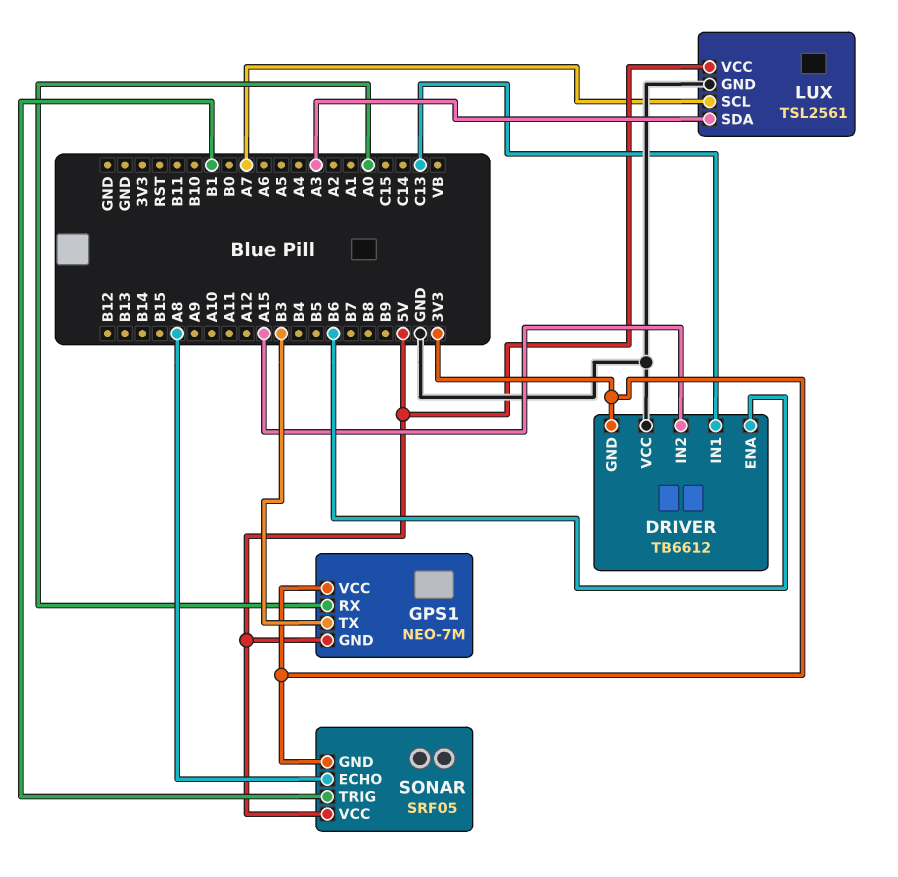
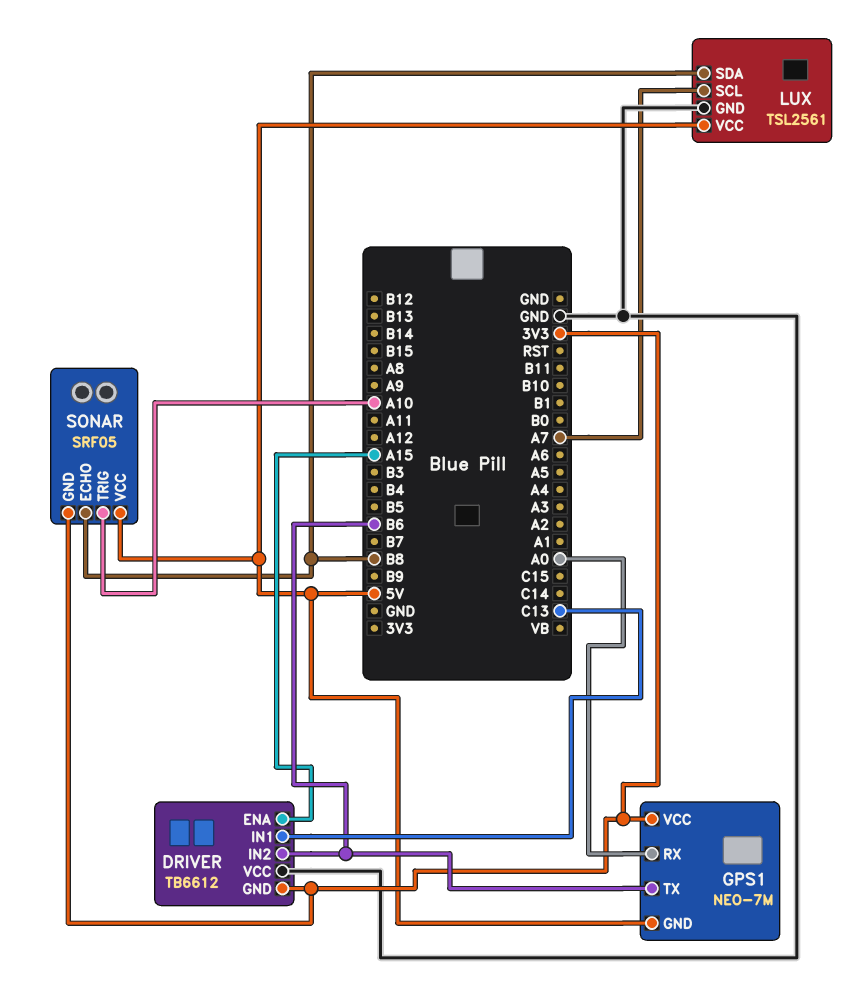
DRIVER pin ENA: B6 -> A15
DRIVER pin IN2: A15 -> B6
GPS1 pin TX: B3 -> B6
LUX pin SDA: A3 -> B8
SONAR pin ECHO: A8 -> B8
SONAR pin TRIG: B1 -> A10

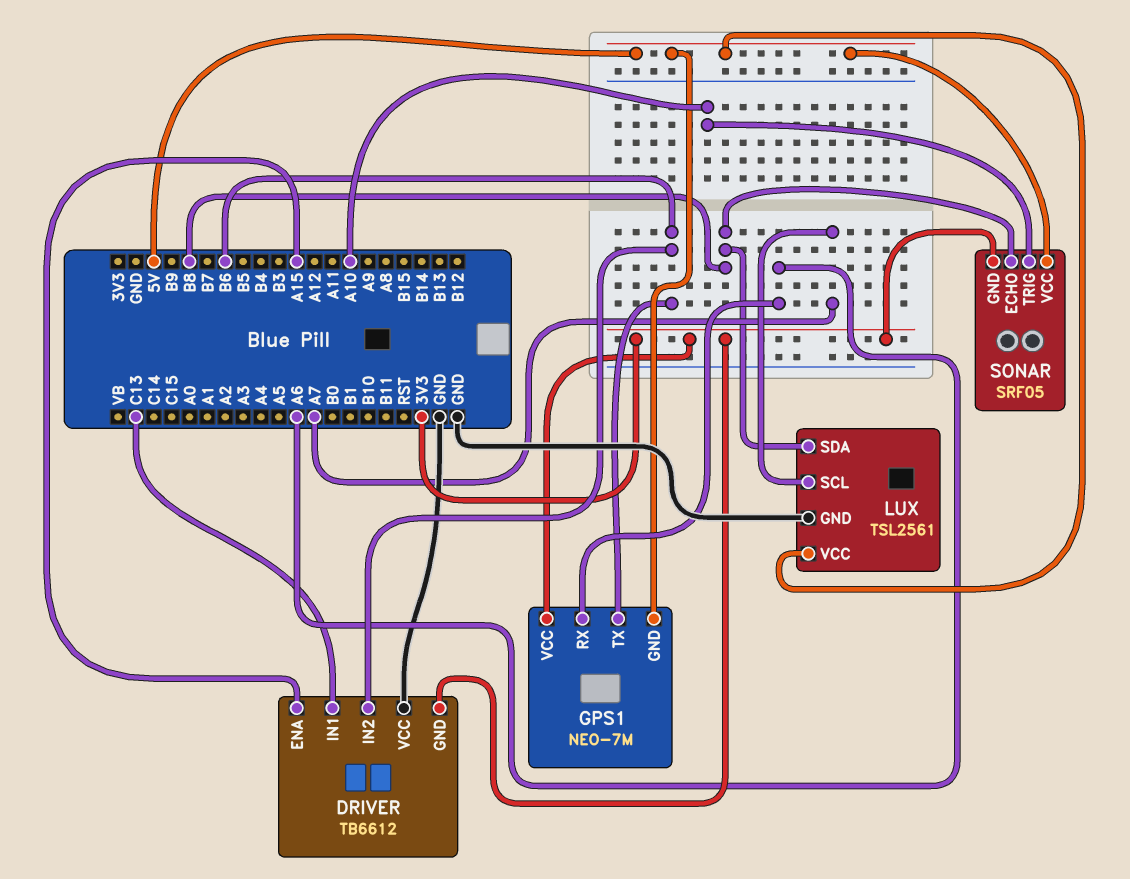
GPS1 pin RX: A0 -> A6

